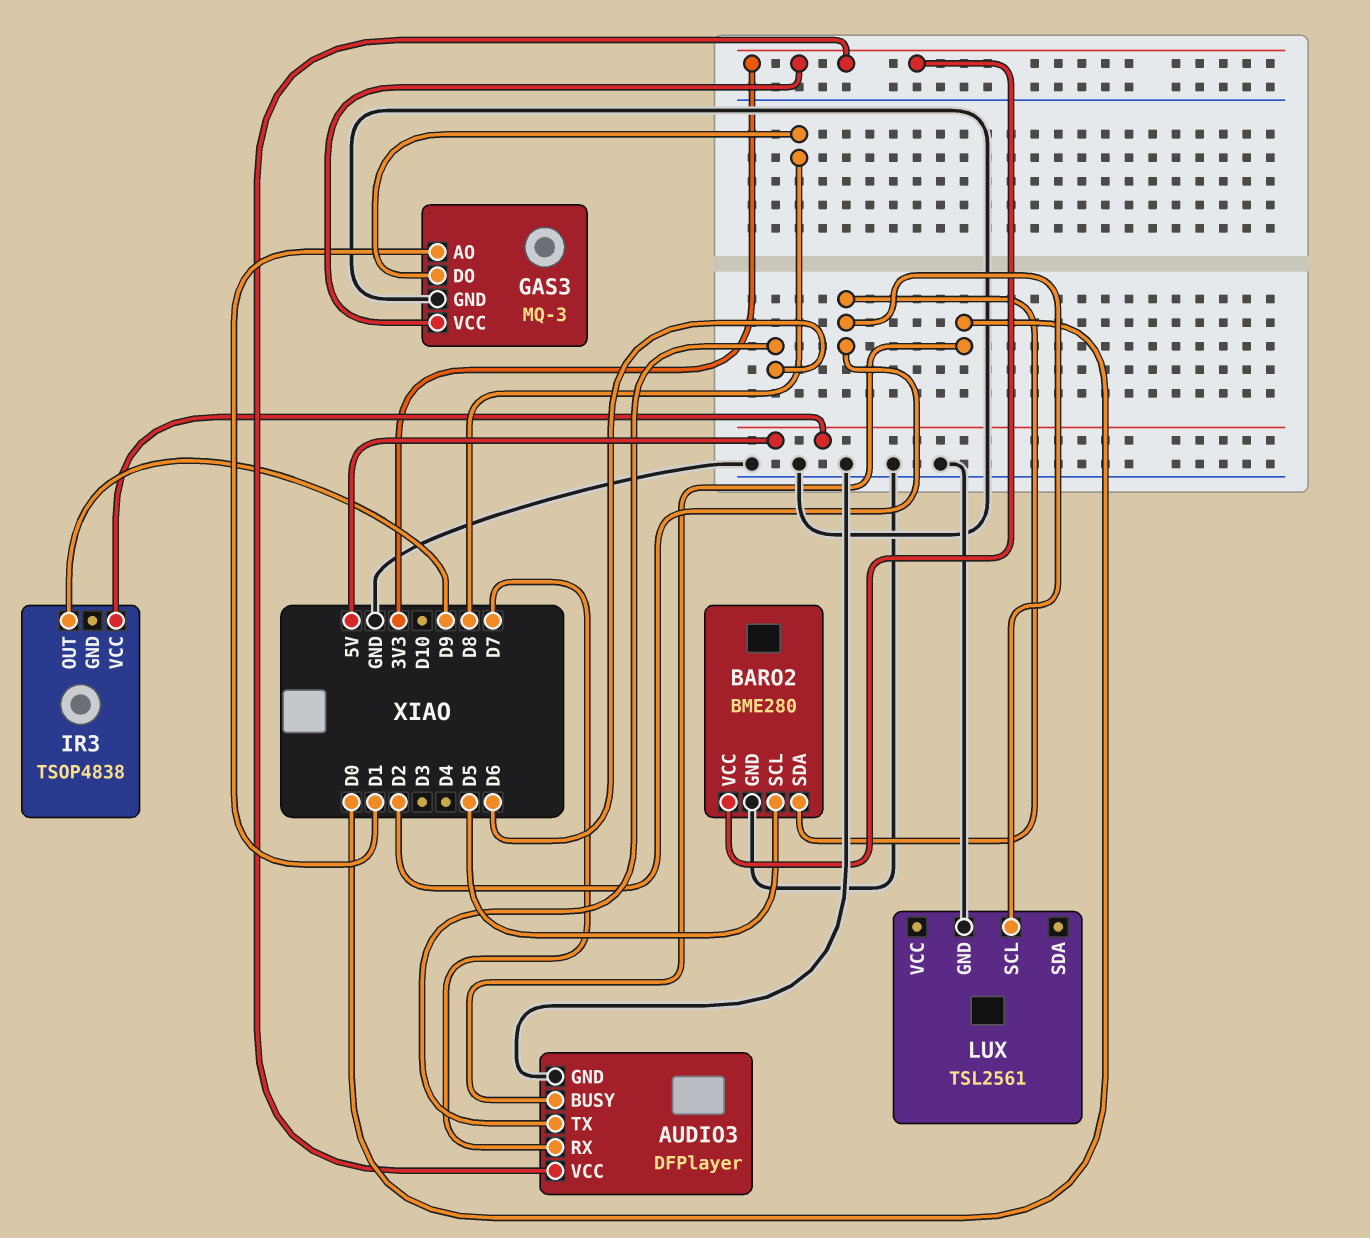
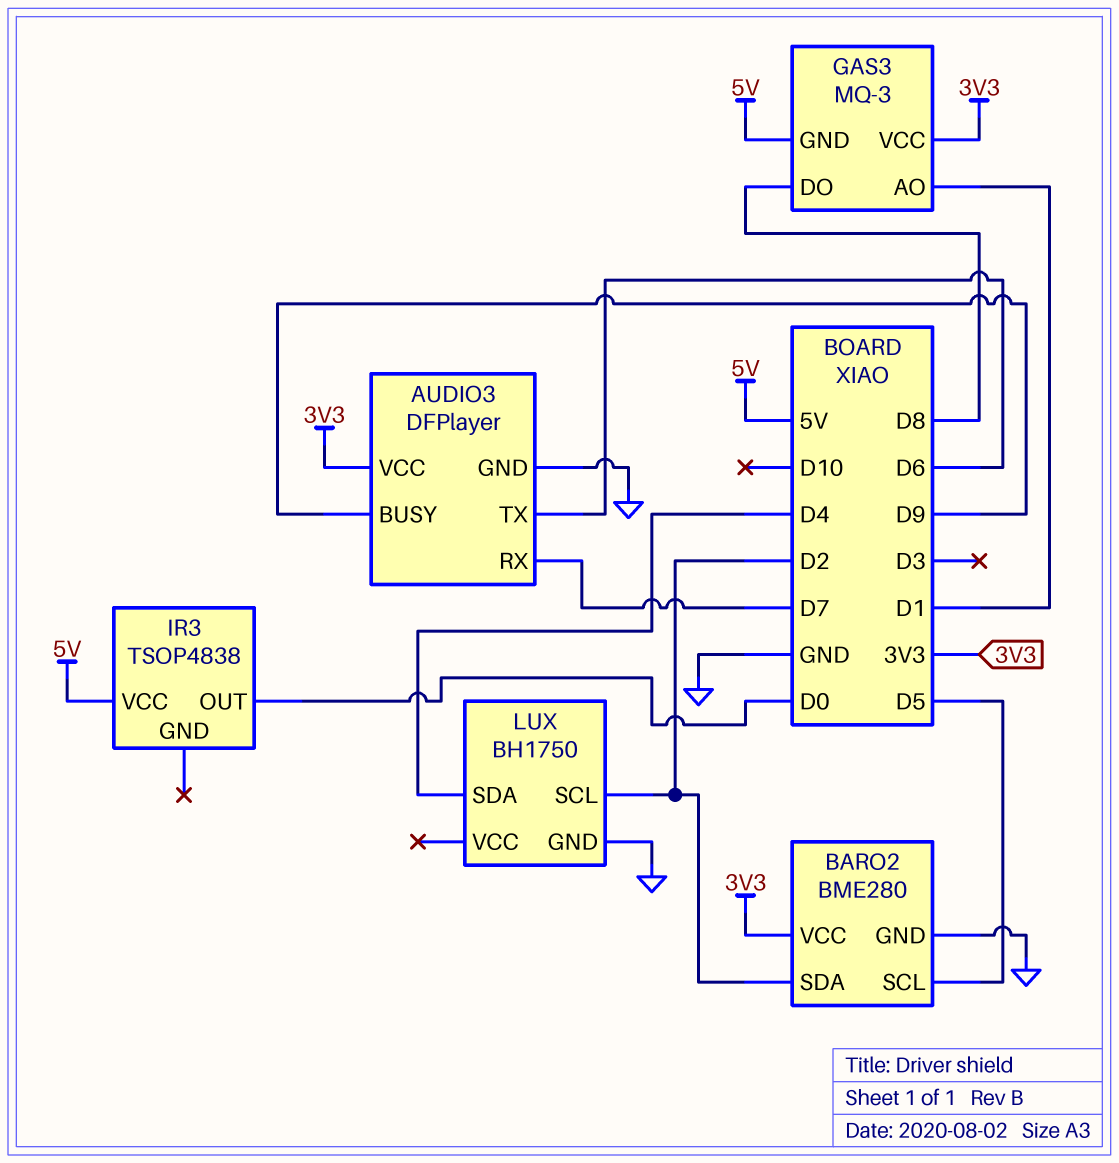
AUDIO3 pin BUSY: D0 -> D9
GAS3 pin GND: GND -> 5V
IR3 pin OUT: D9 -> D0
LUX: TSL2561 -> BH1750
LUX pin SDA: none -> D4

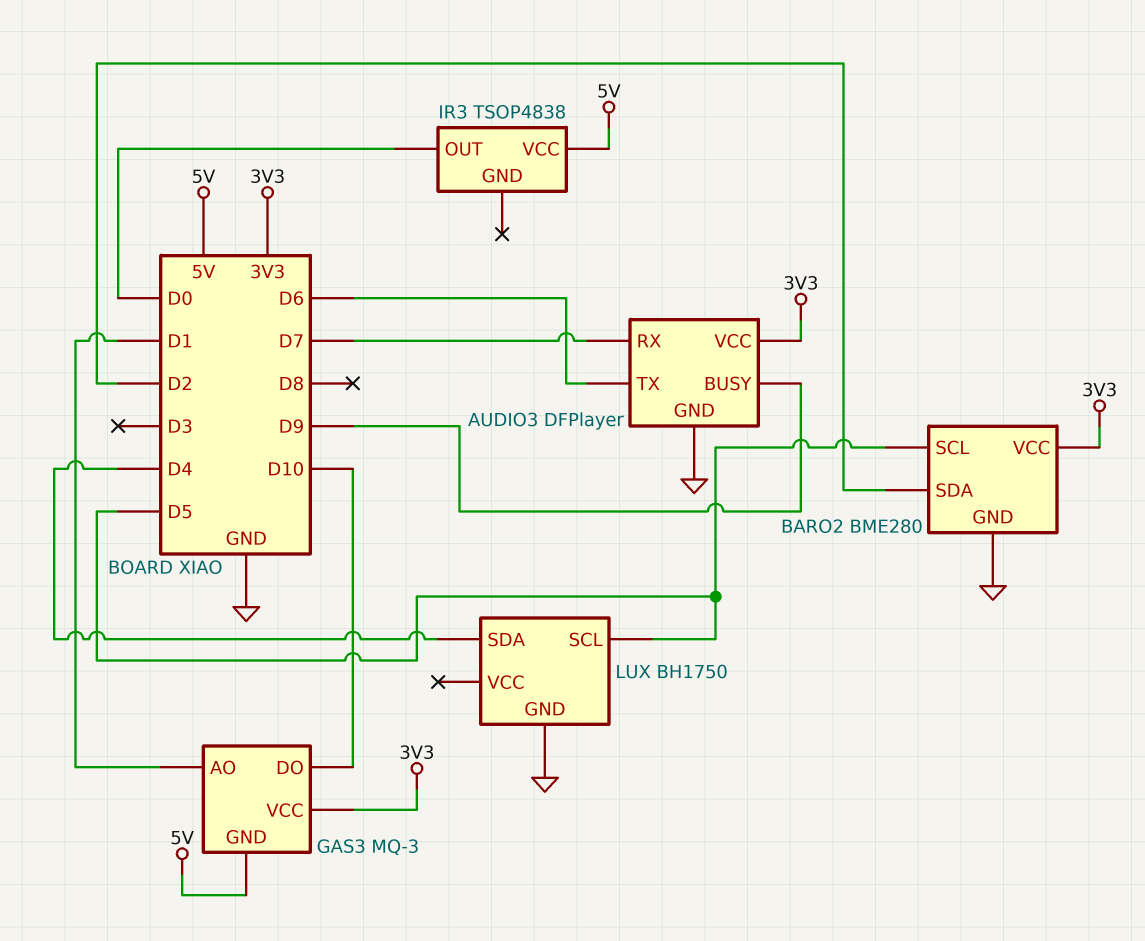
GAS3 pin DO: D8 -> D10
LUX pin SCL: D2 -> D5

